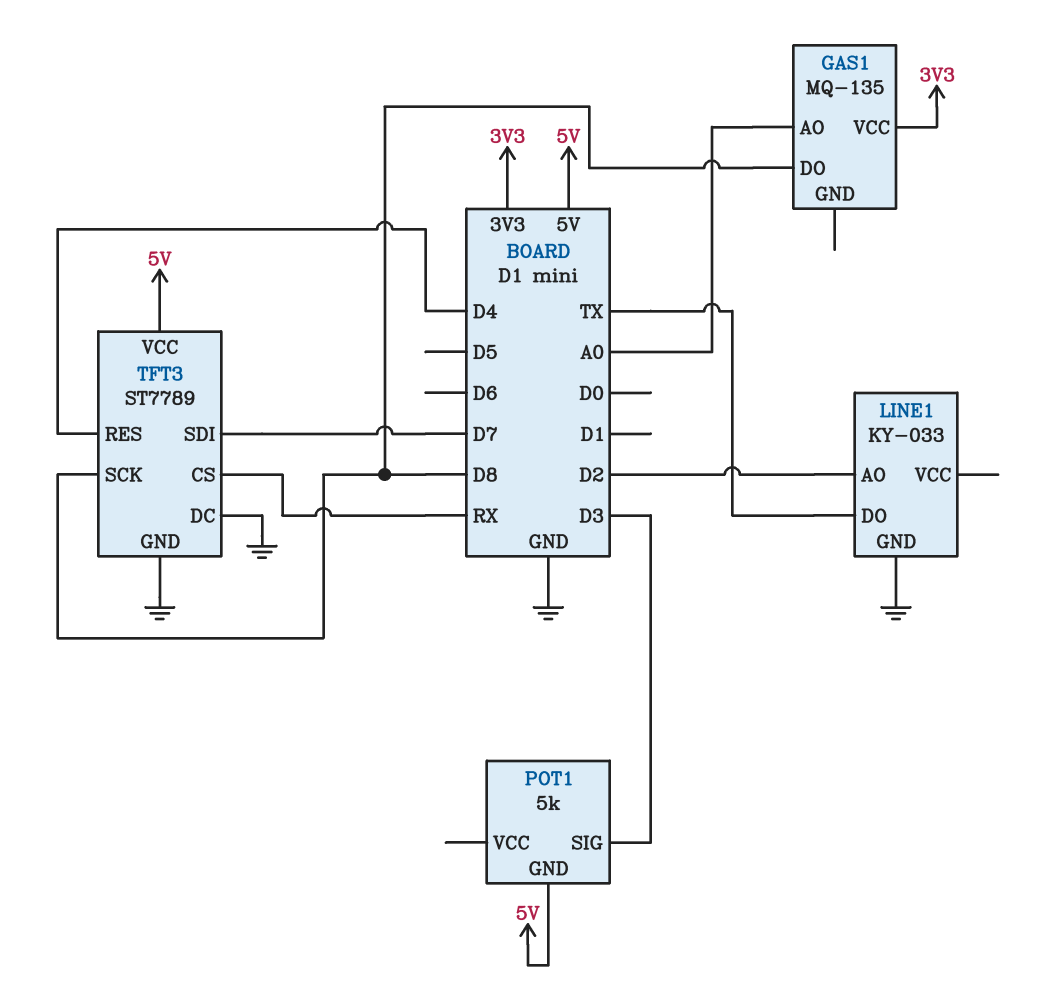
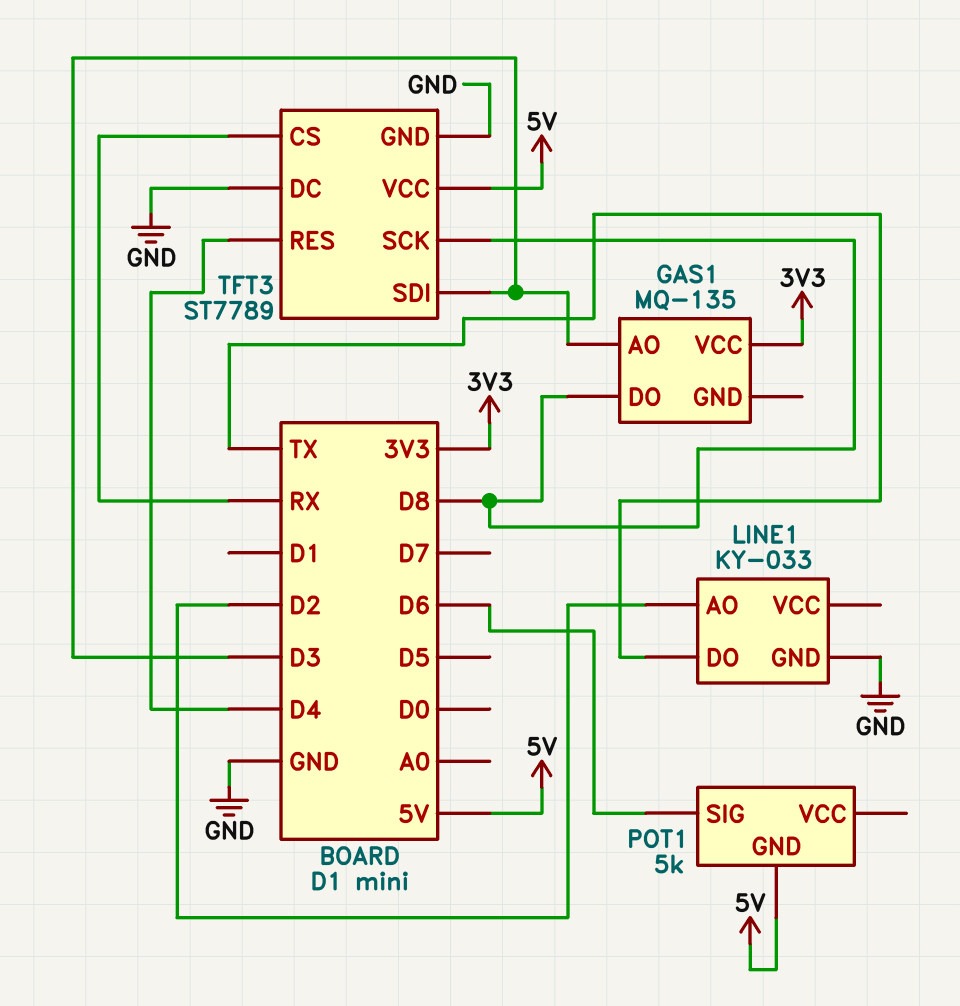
GAS1 pin AO: A0 -> D3
POT1 pin SIG: D3 -> D6
TFT3 pin SDI: D7 -> D3

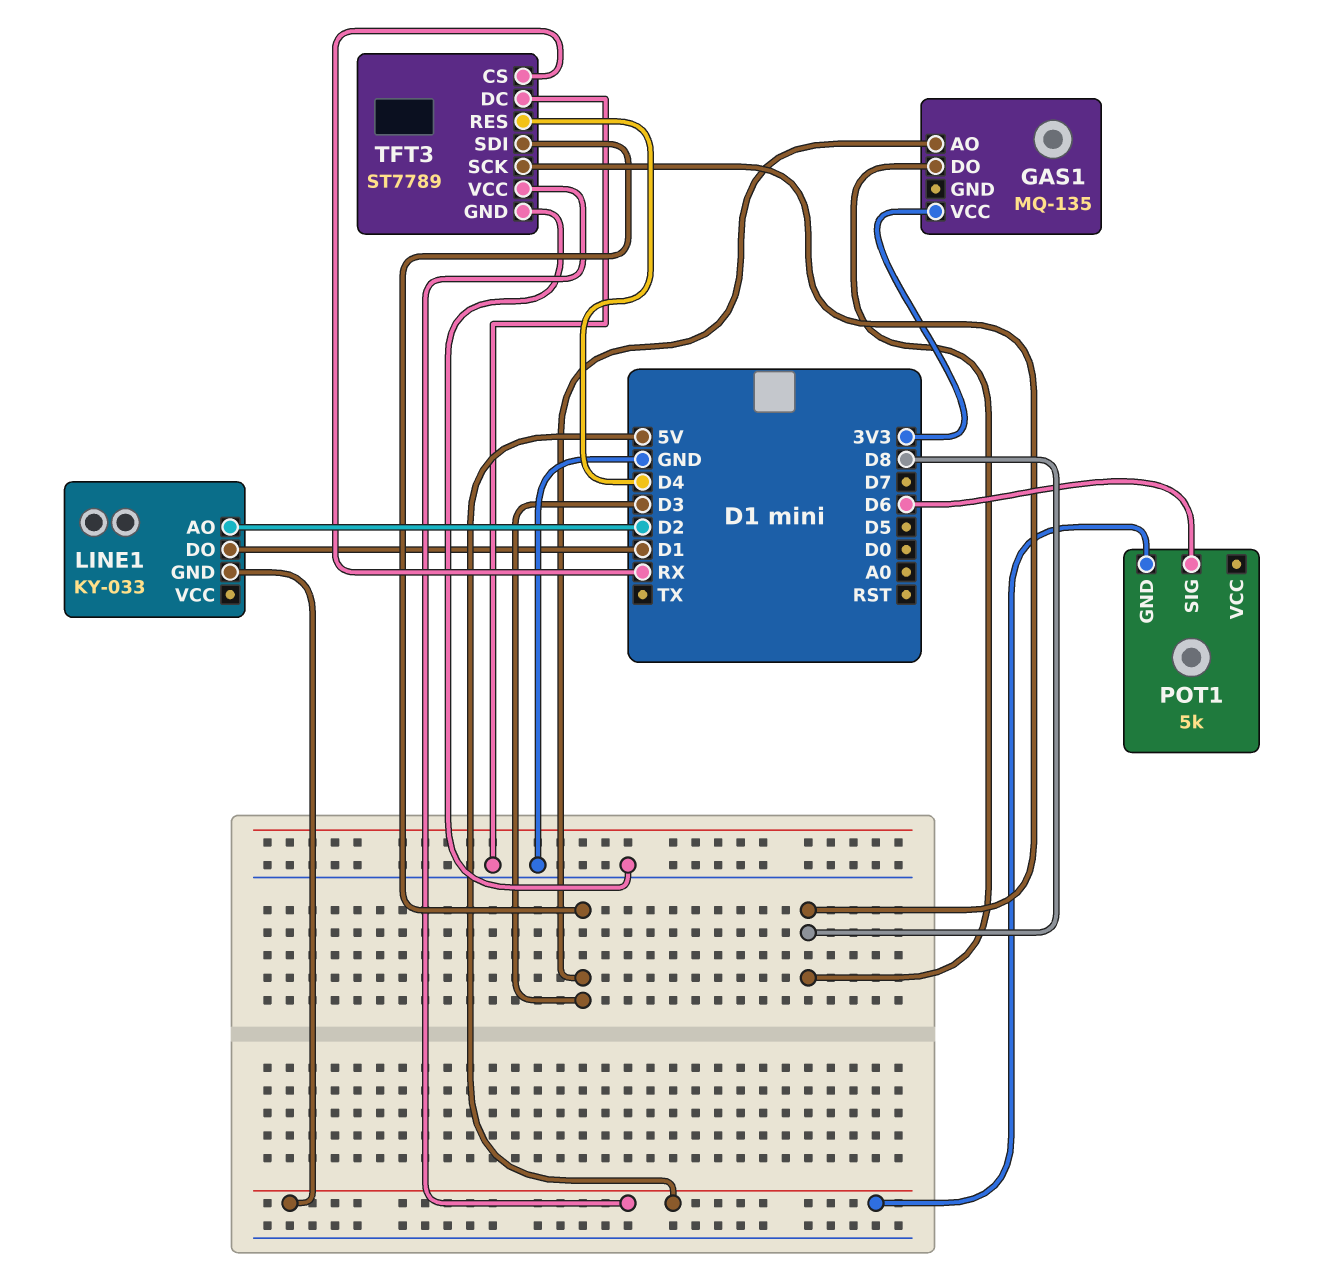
LINE1 pin DO: TX -> D1
LINE1 pin GND: GND -> 5V

